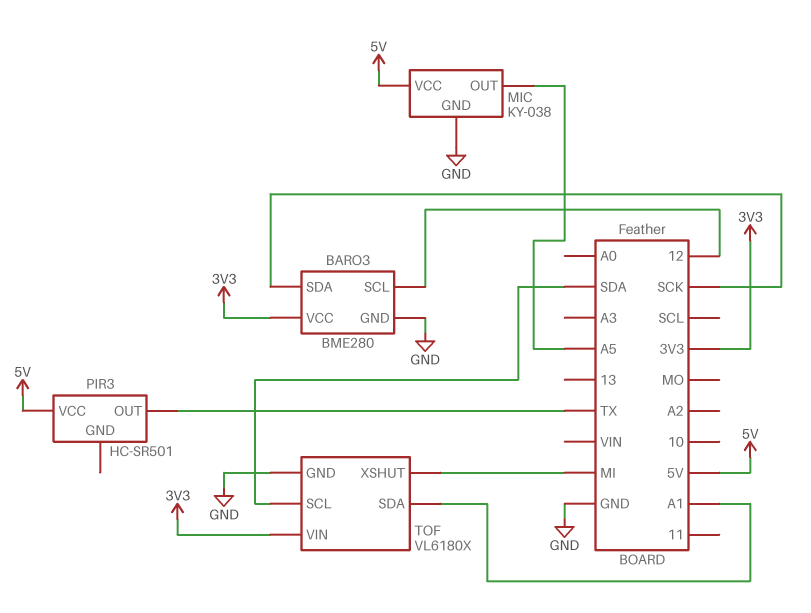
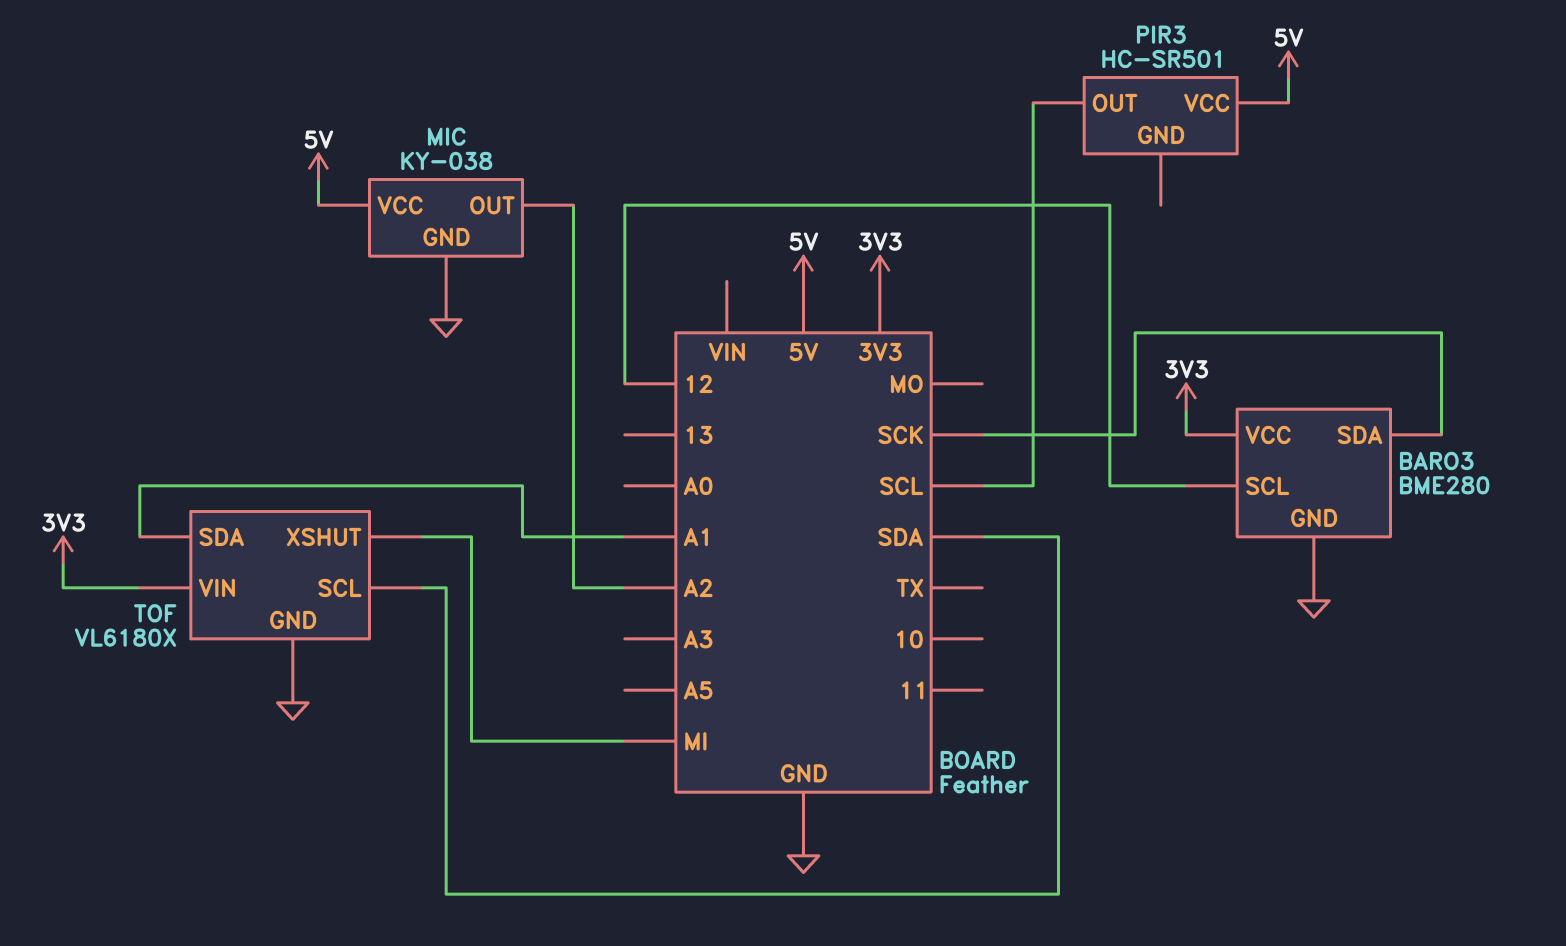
MIC pin OUT: A5 -> A2
PIR3 pin OUT: TX -> SCL

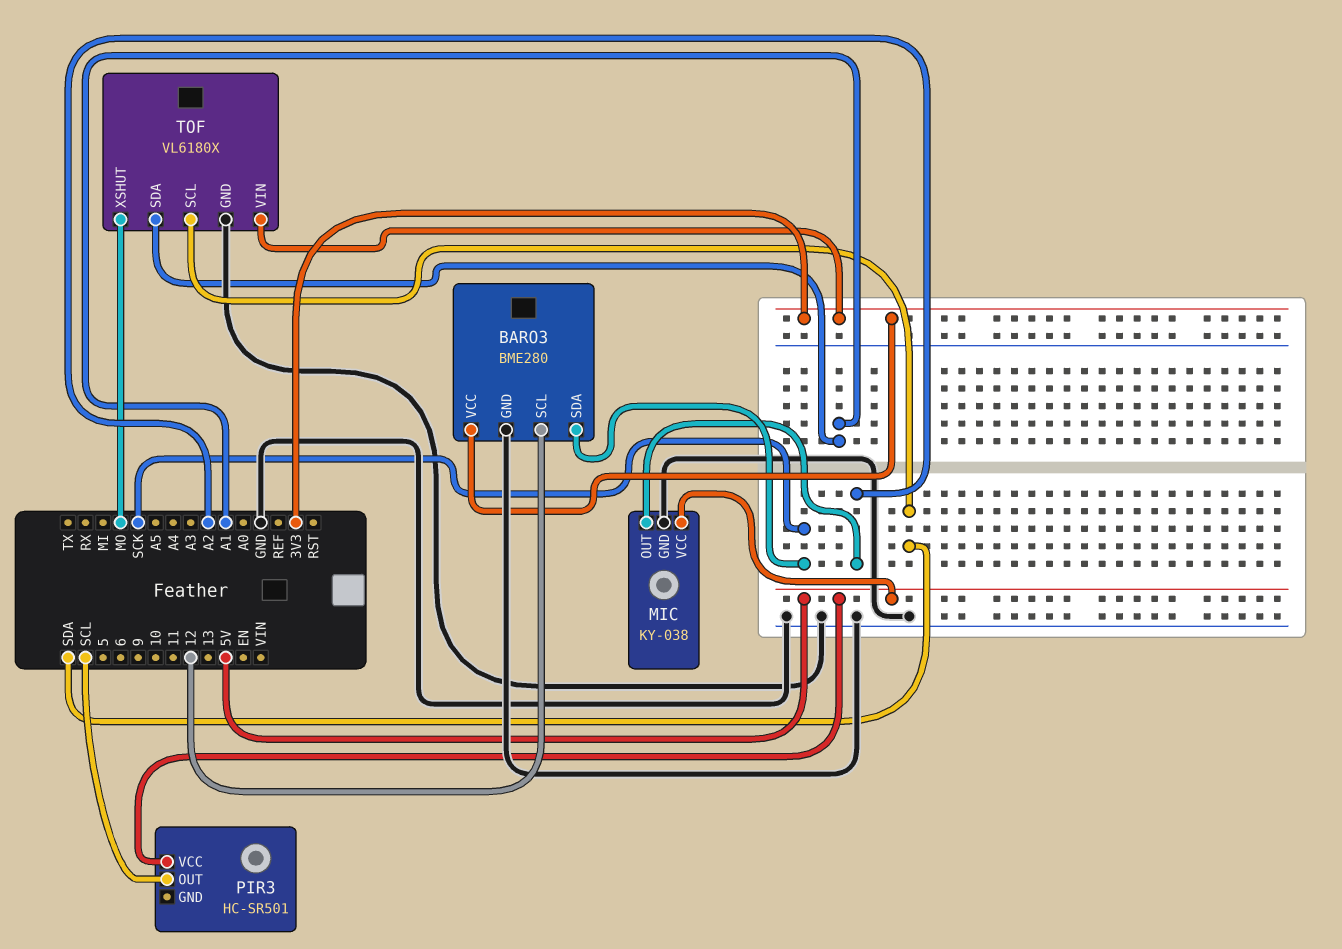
TOF pin XSHUT: MI -> MO

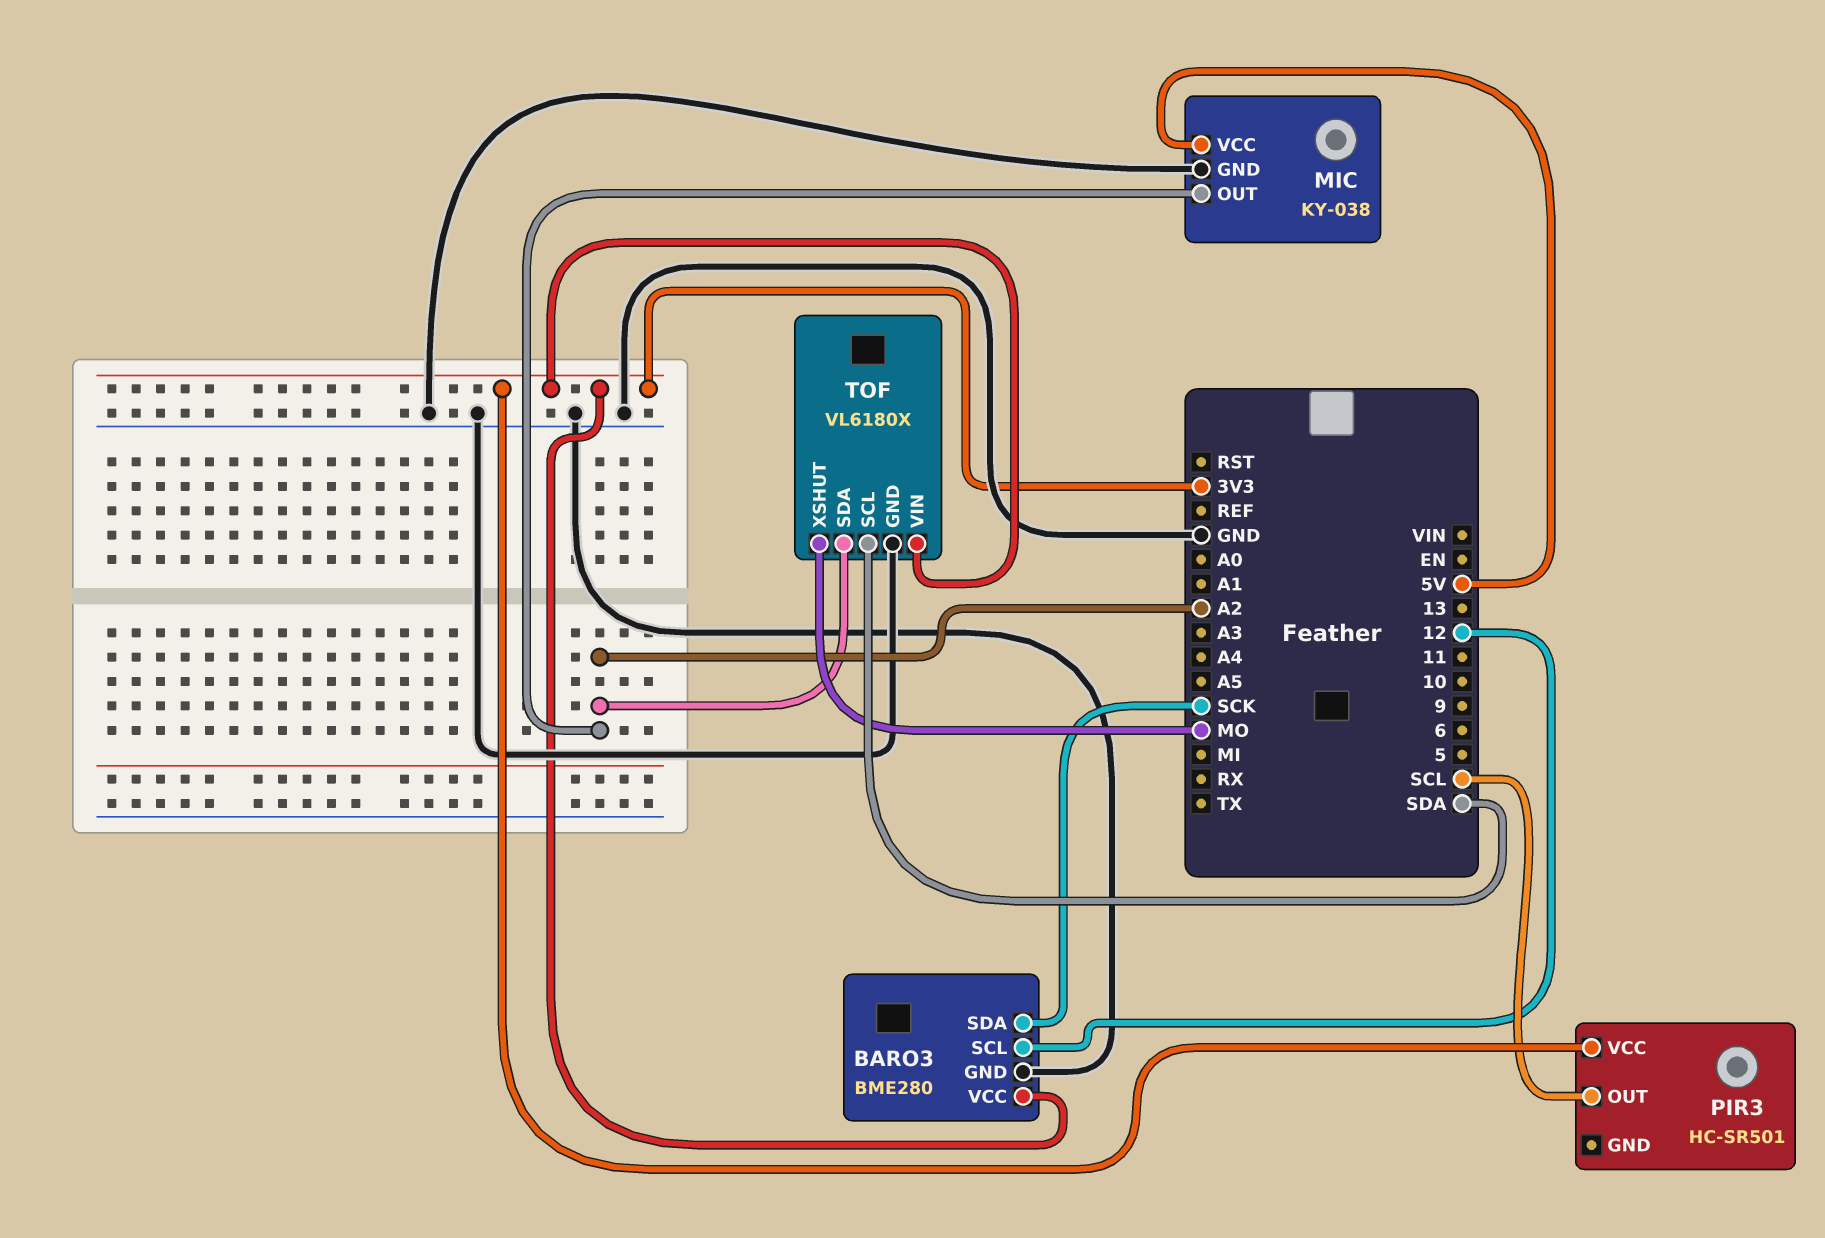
PIR3 pin VCC: 5V -> 3V3
TOF pin SDA: A1 -> A2

